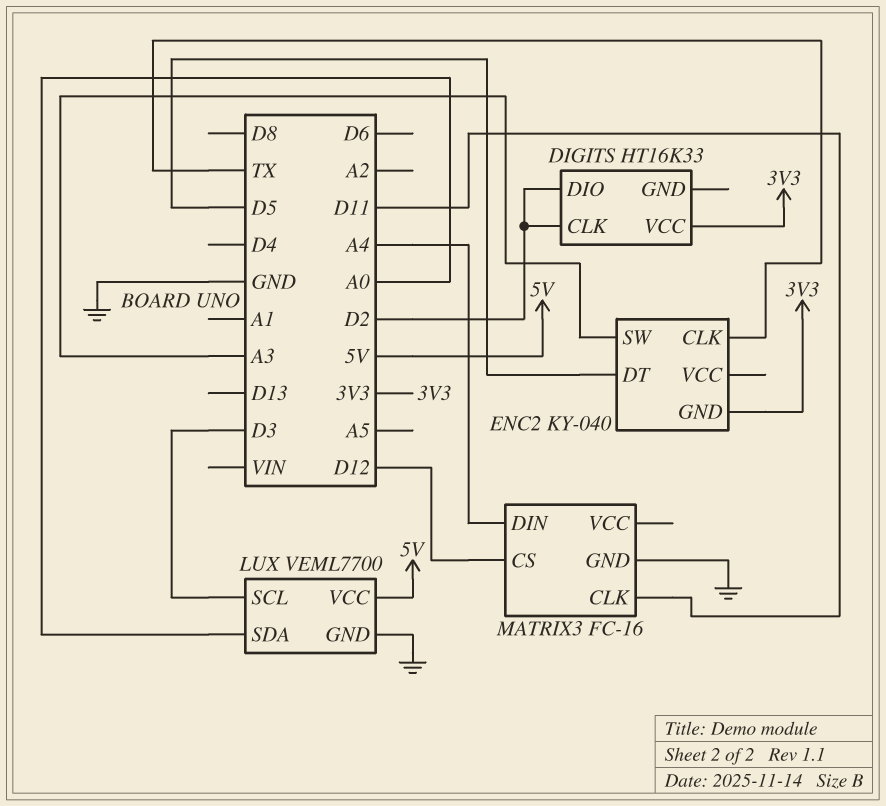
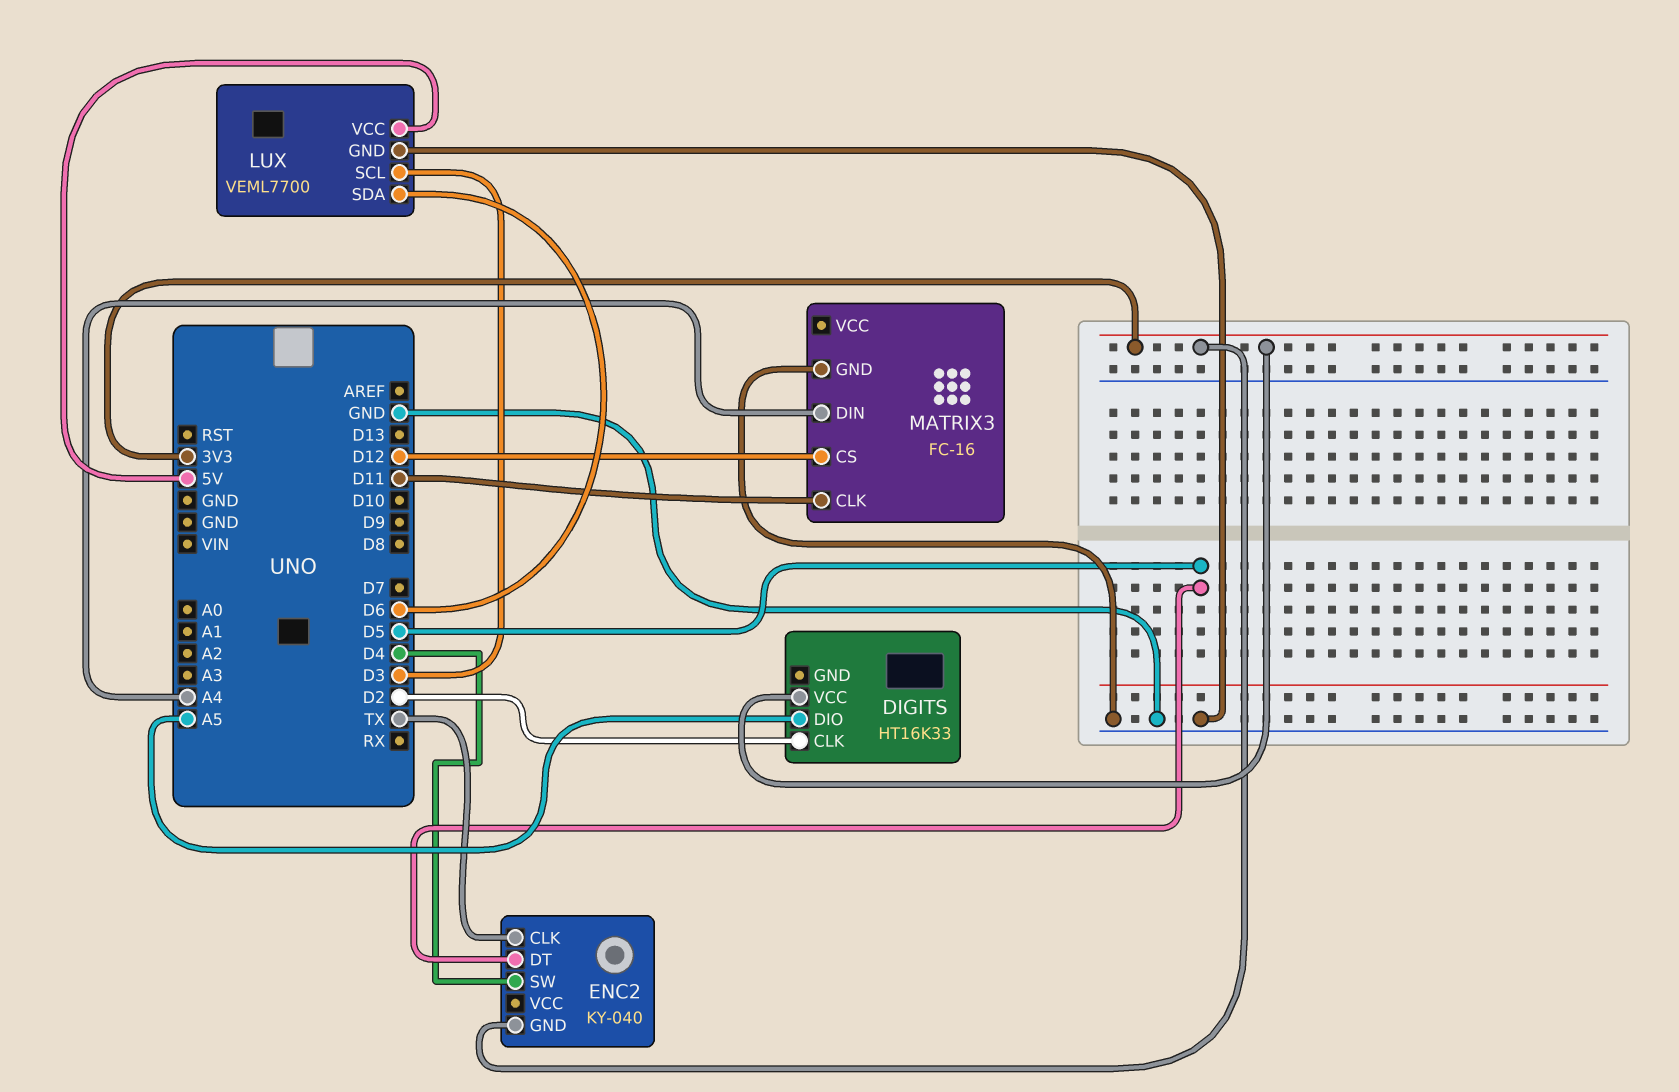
DIGITS pin DIO: D2 -> A5
ENC2 pin SW: A3 -> D4
LUX pin SDA: A0 -> D6

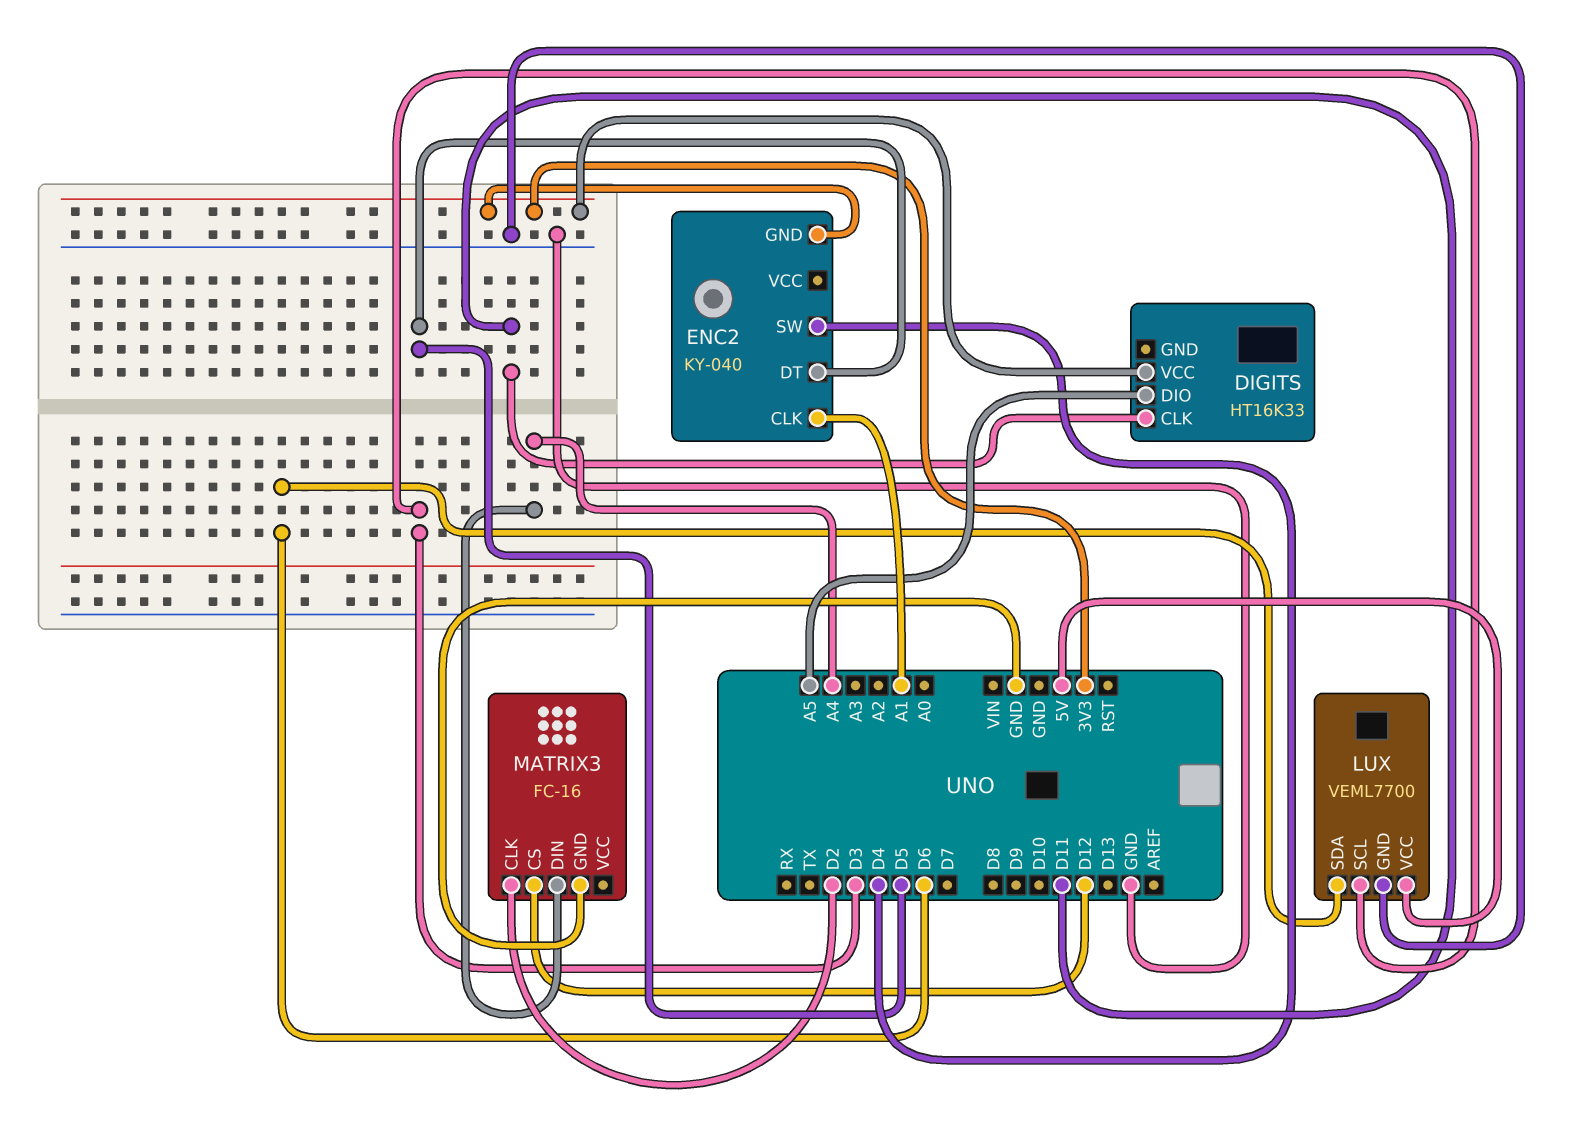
DIGITS pin CLK: D2 -> D11
ENC2 pin CLK: TX -> A1
MATRIX3 pin CLK: D11 -> D2

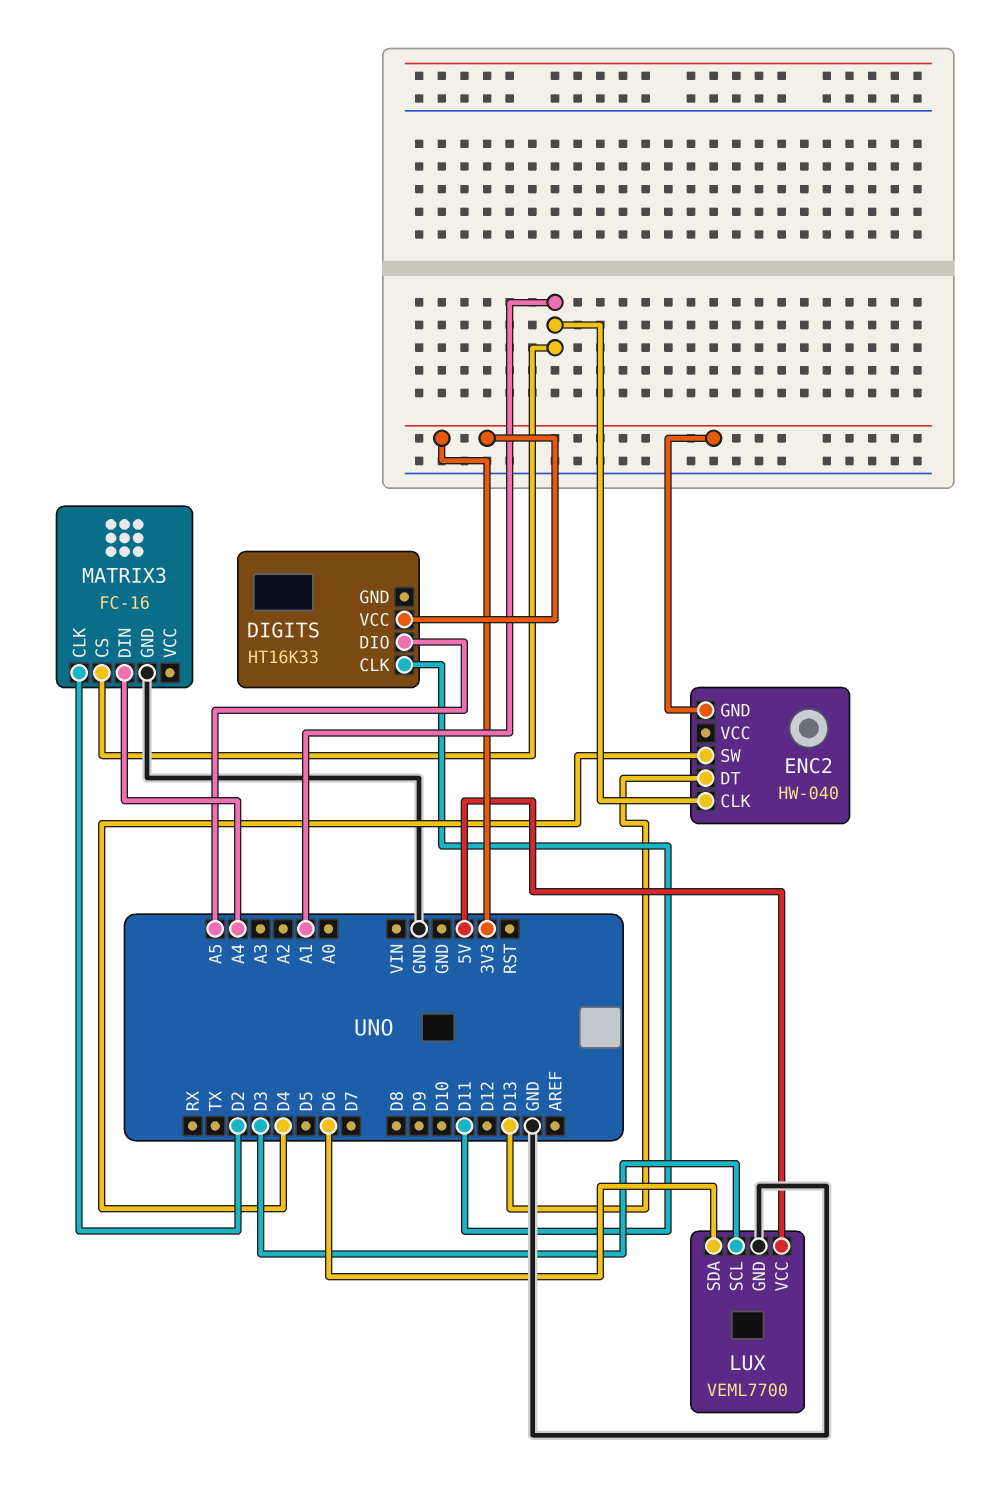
ENC2: KY-040 -> HW-040
ENC2 pin DT: D5 -> D13
MATRIX3 pin CS: D12 -> A1

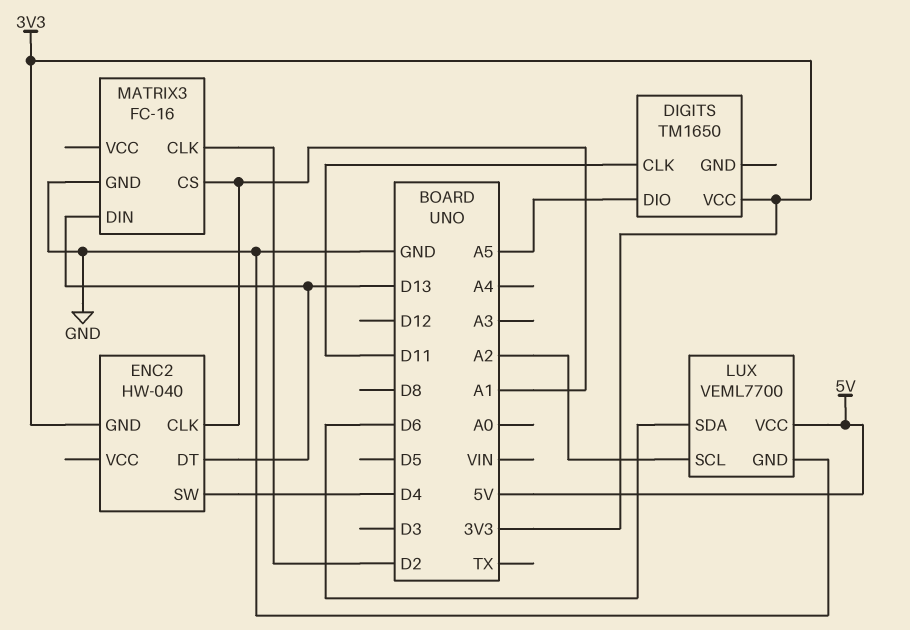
DIGITS: HT16K33 -> TM1650
LUX pin SCL: D3 -> A2
MATRIX3 pin DIN: A4 -> D13

